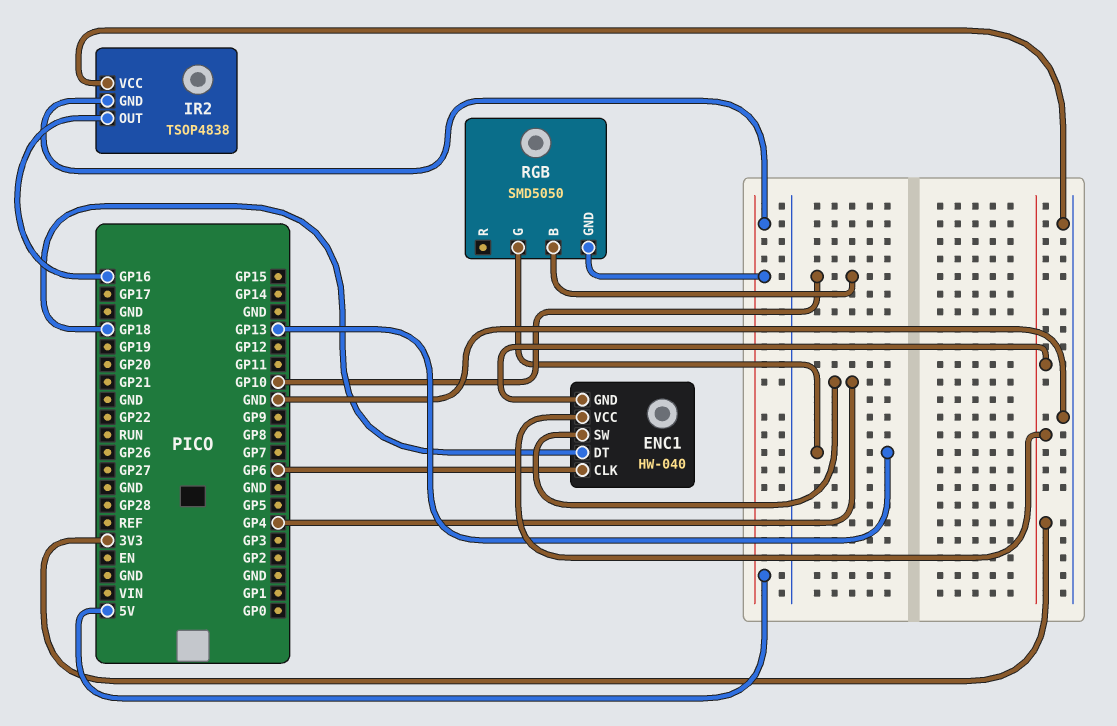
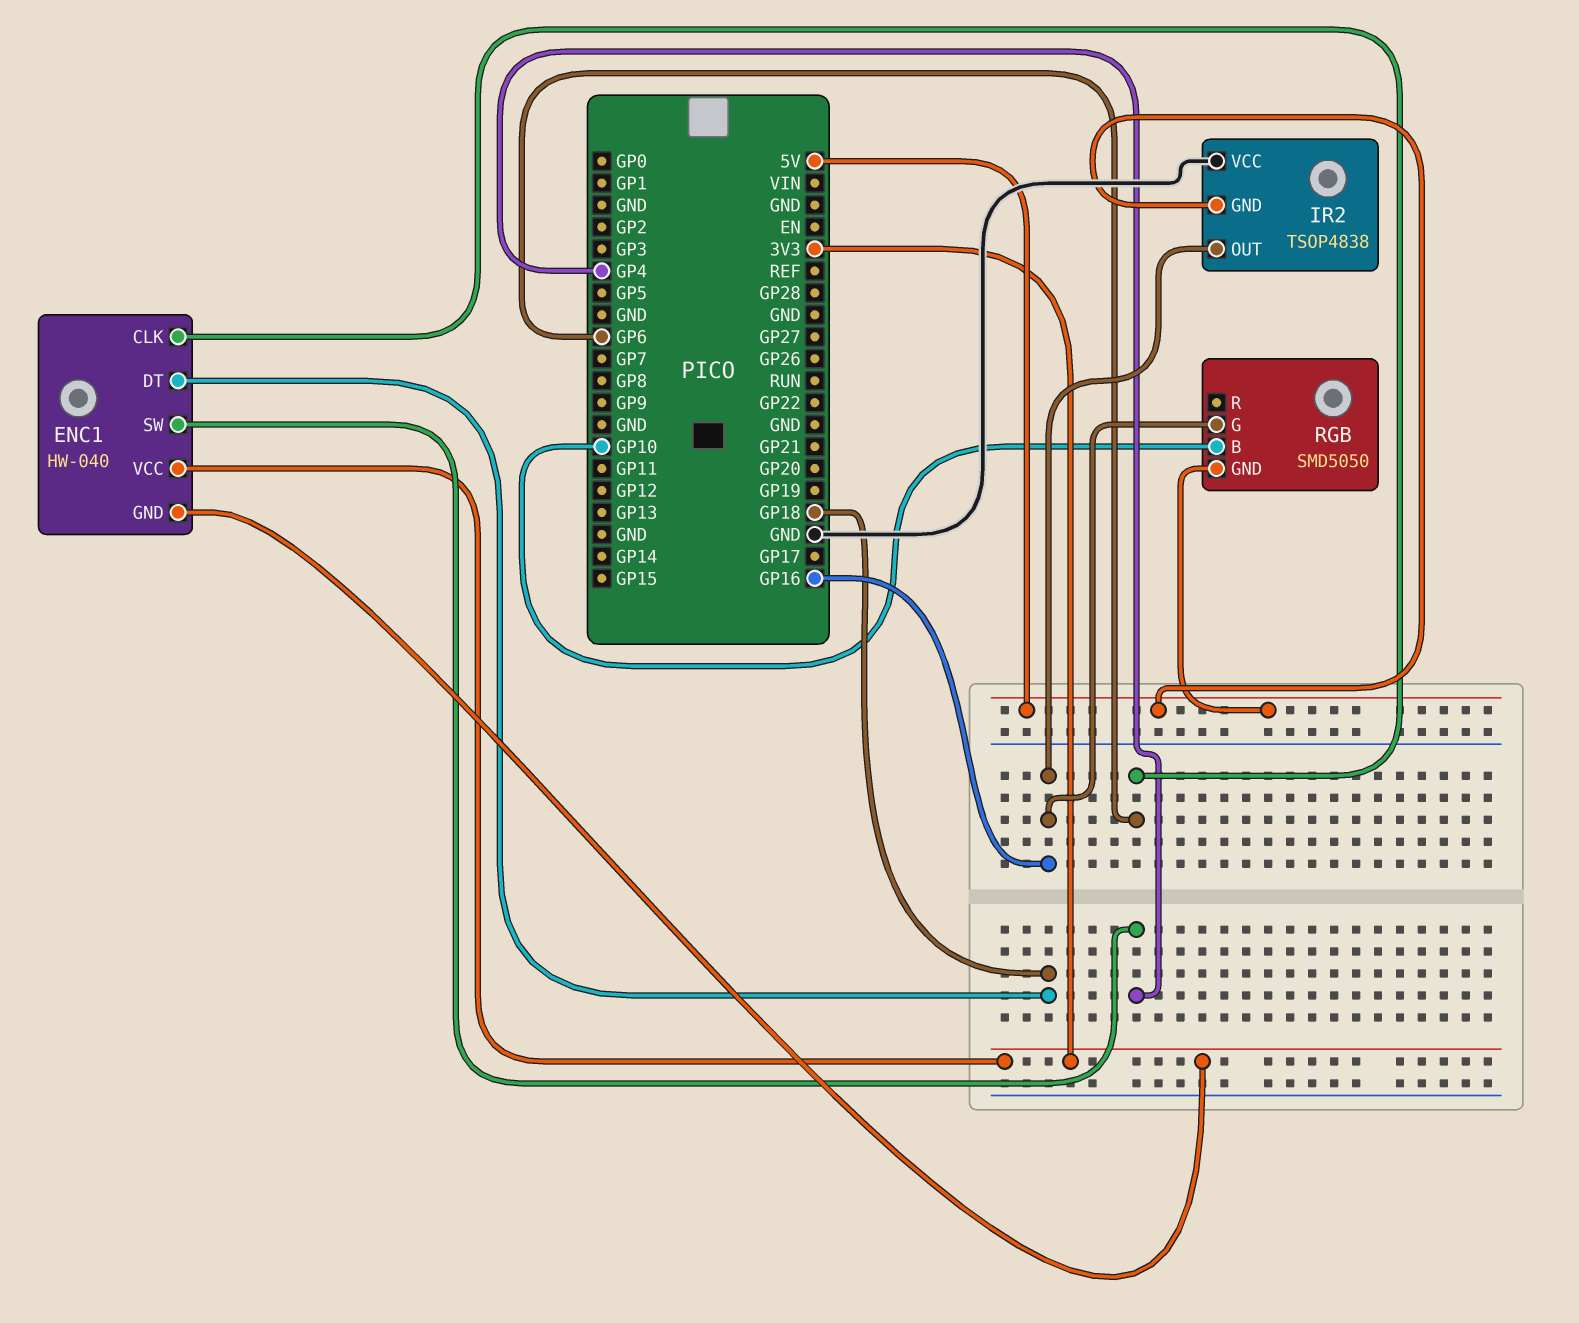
RGB pin G: GP13 -> GP16

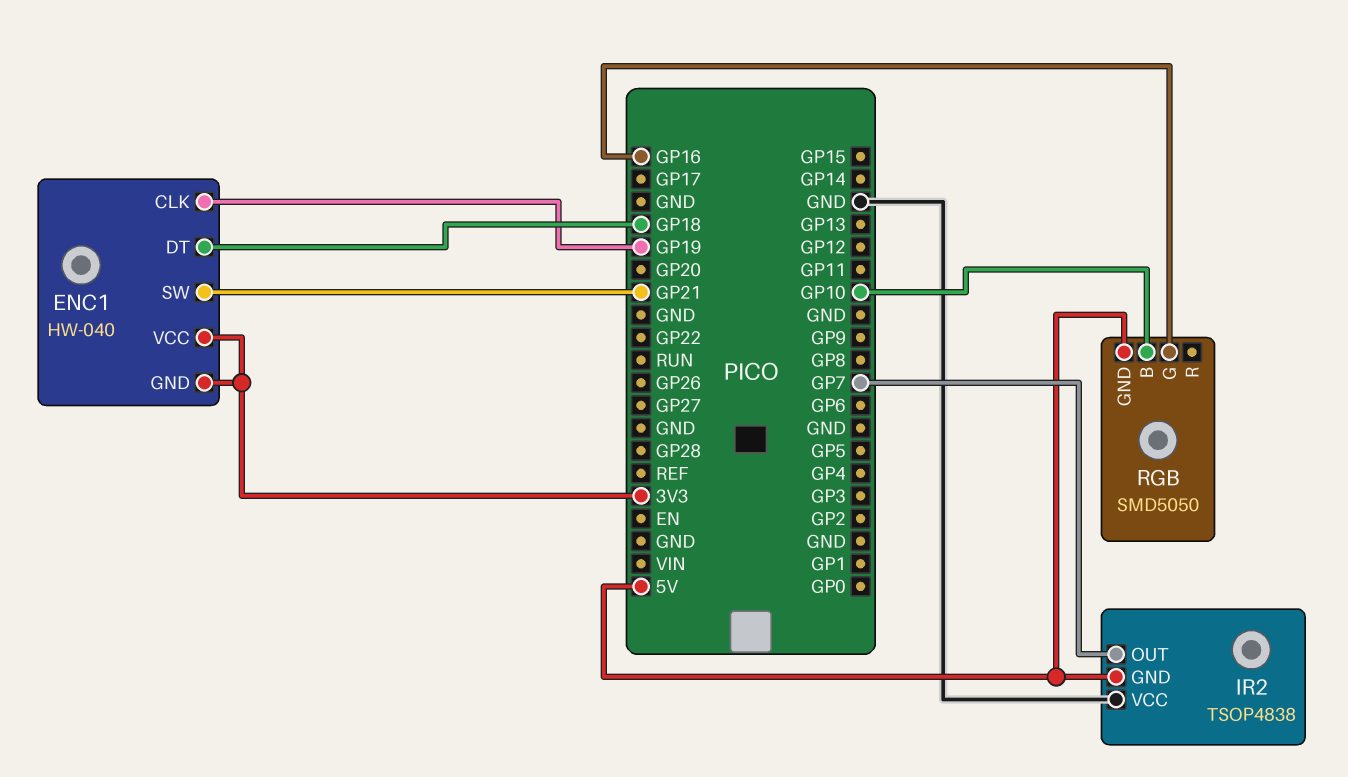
ENC1 pin CLK: GP6 -> GP19
ENC1 pin SW: GP4 -> GP21
IR2 pin OUT: GP16 -> GP7

